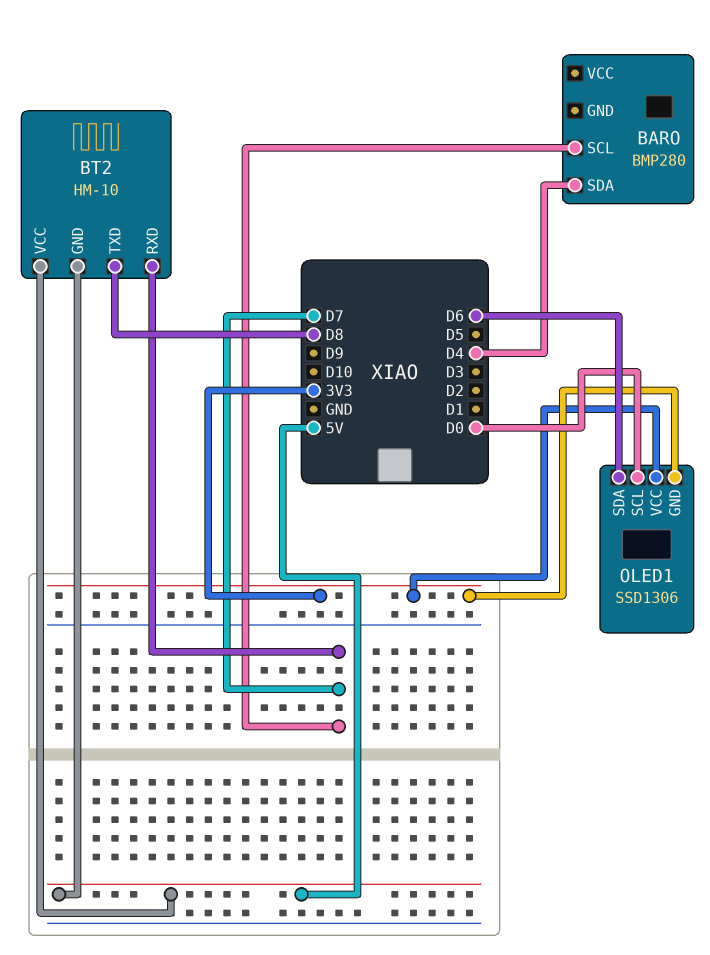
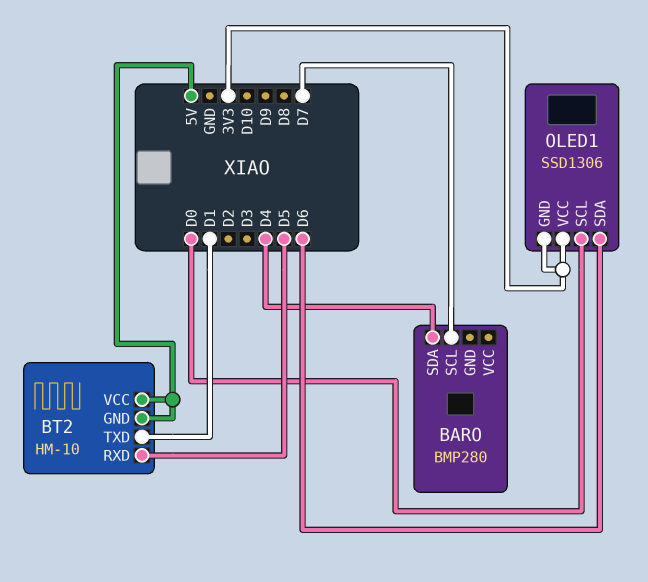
BT2 pin RXD: D7 -> D5
BT2 pin TXD: D8 -> D1

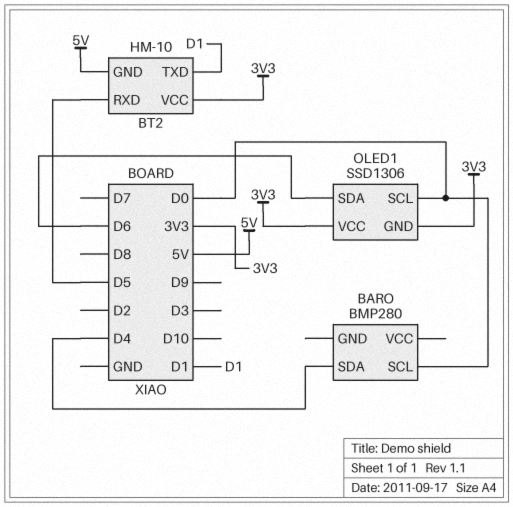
BARO pin SCL: D7 -> D0
BT2 pin VCC: 5V -> 3V3

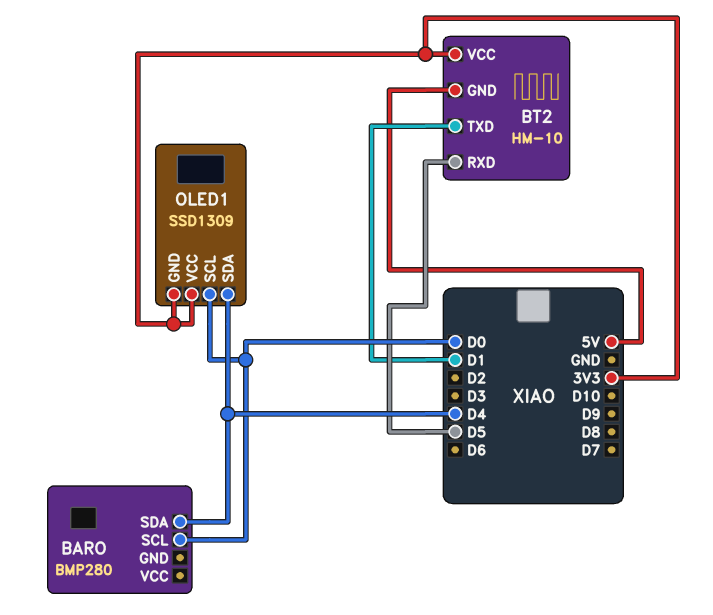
OLED1: SSD1306 -> SSD1309
OLED1 pin SDA: D6 -> D4

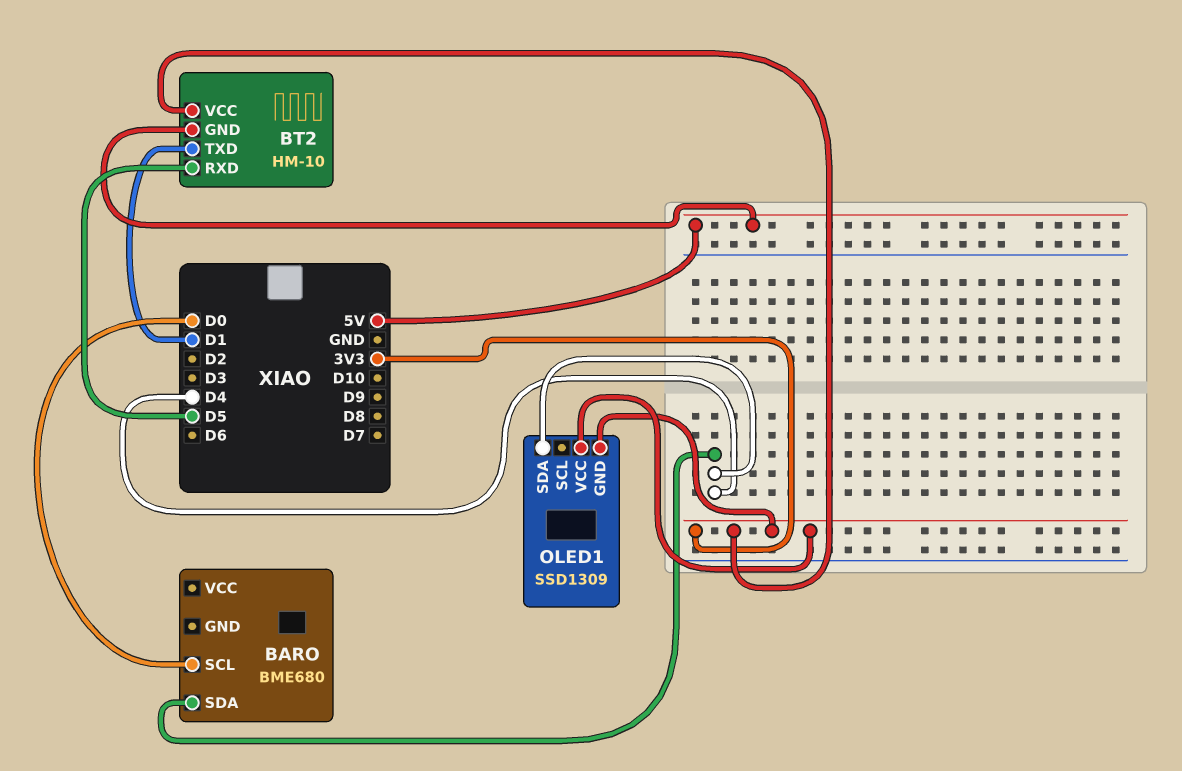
BARO: BMP280 -> BME680
OLED1 pin SCL: D0 -> none

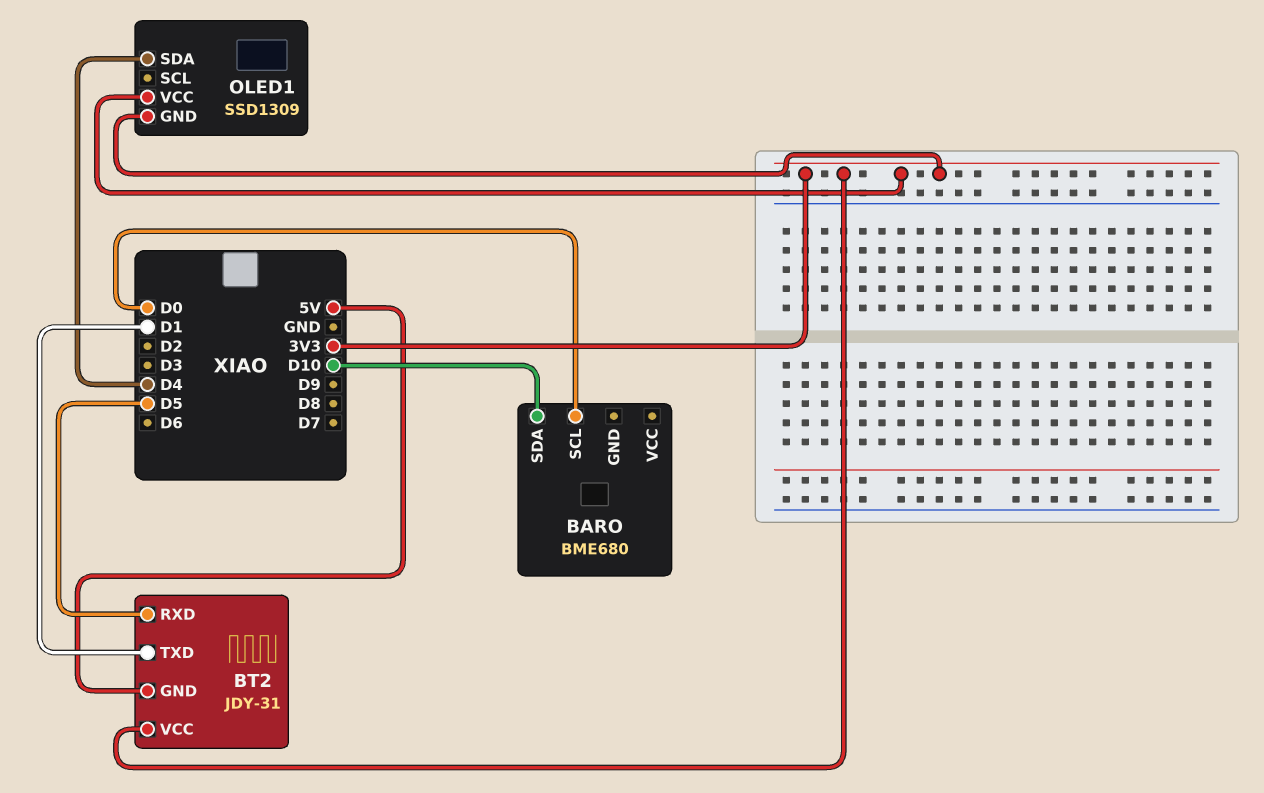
BARO pin SDA: D4 -> D10
BT2: HM-10 -> JDY-31

